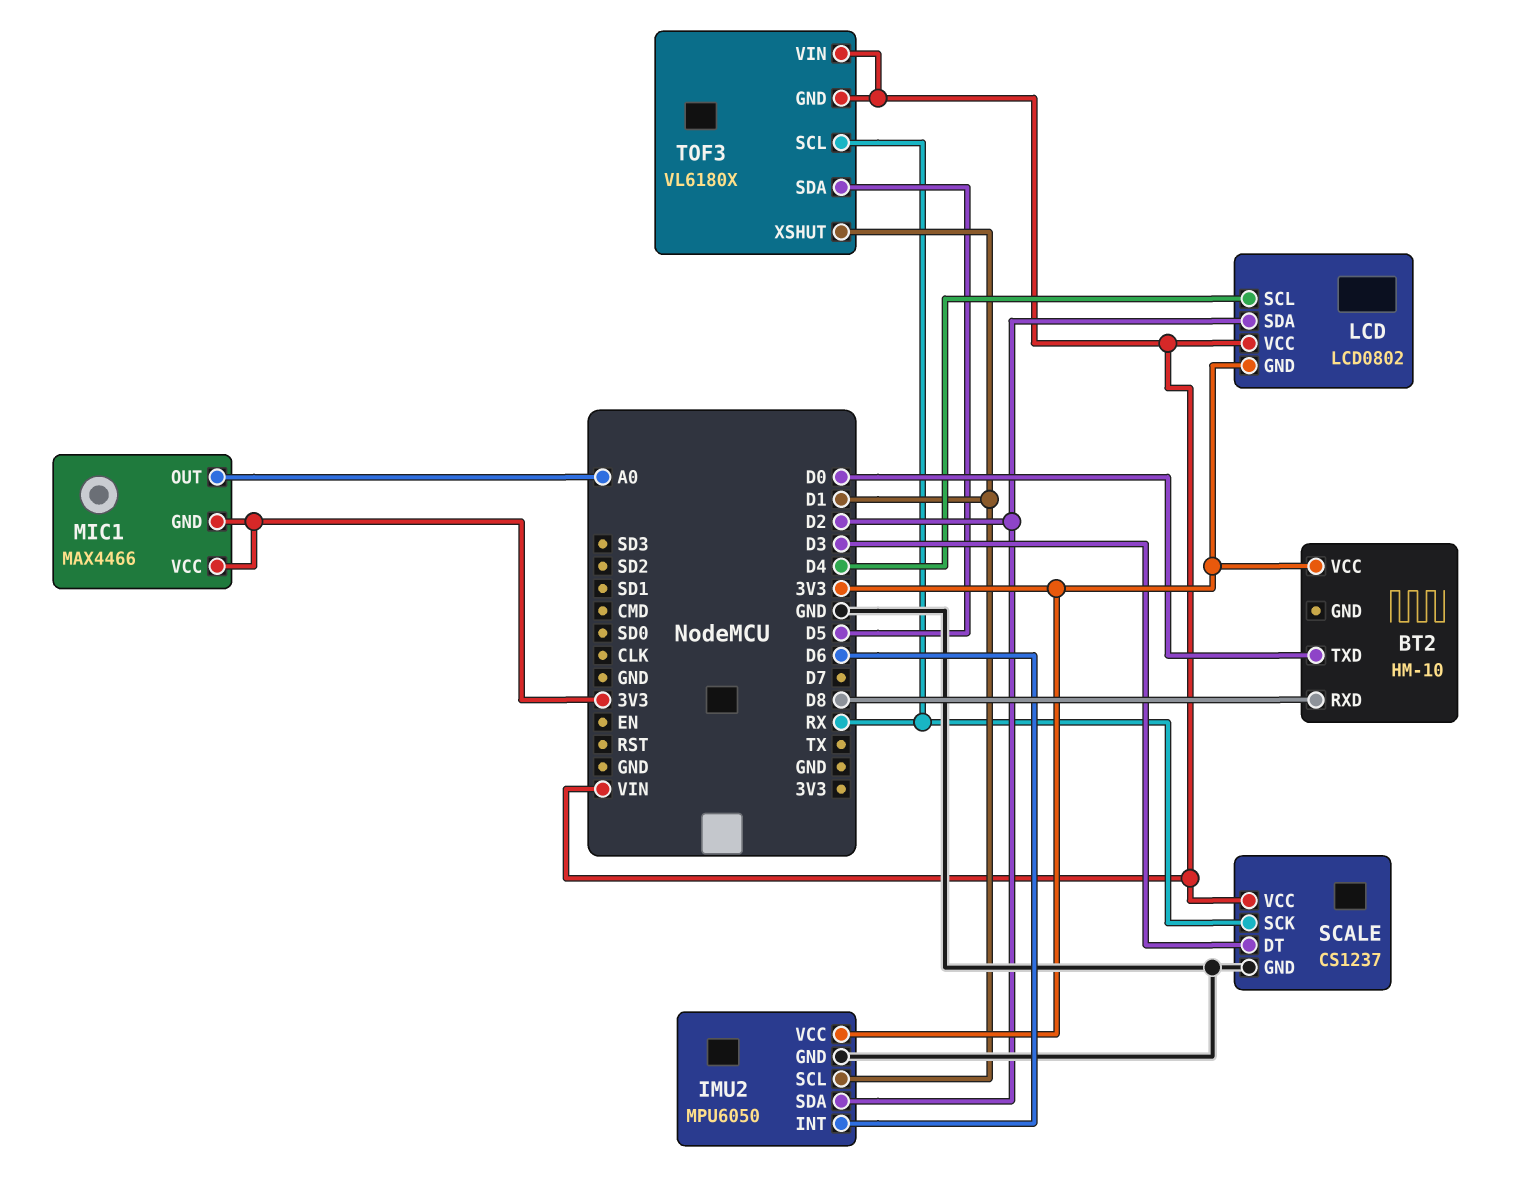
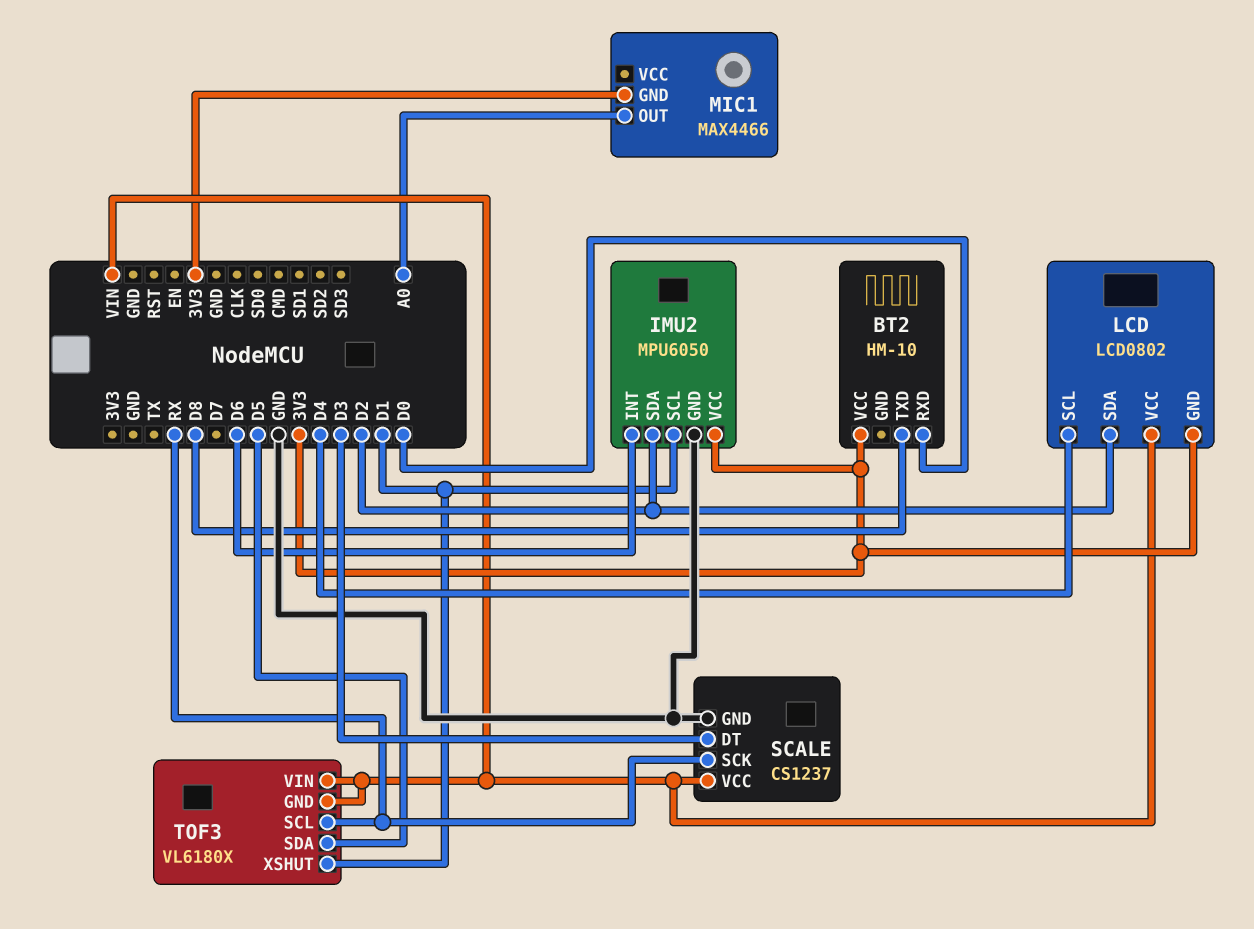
BT2 pin RXD: D8 -> D0
BT2 pin TXD: D0 -> D8
MIC1 pin VCC: 3V3 -> none

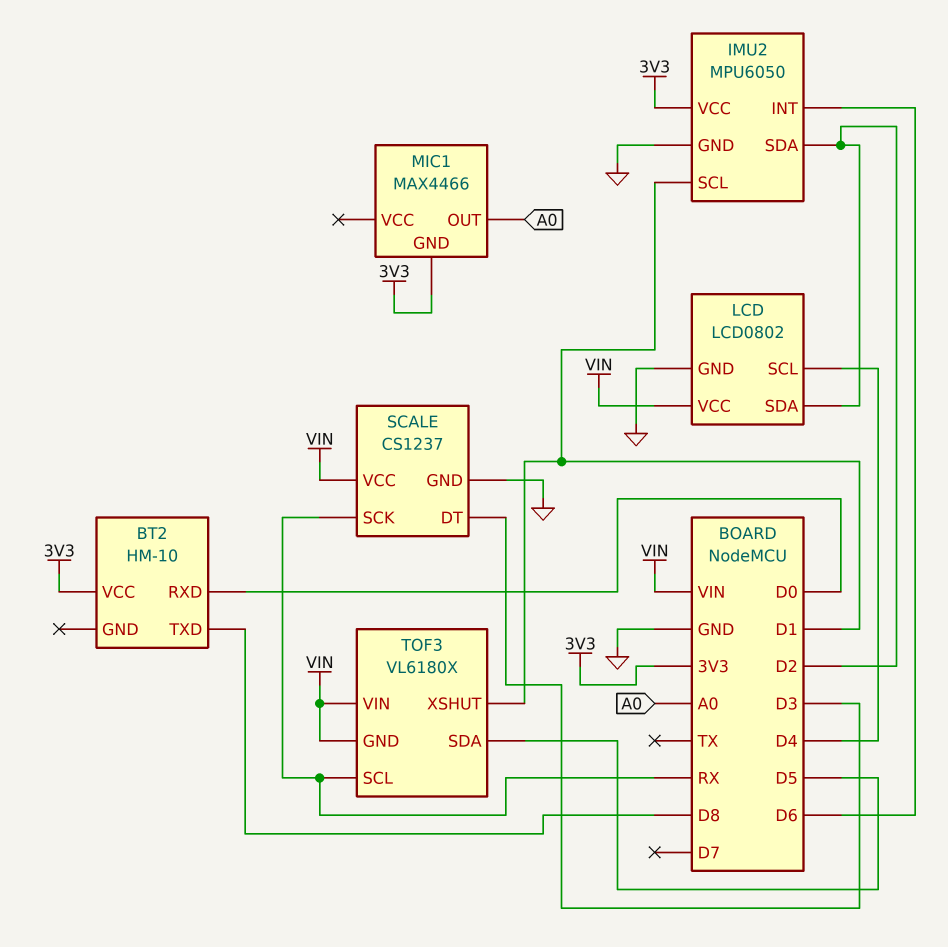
LCD pin GND: 3V3 -> GND

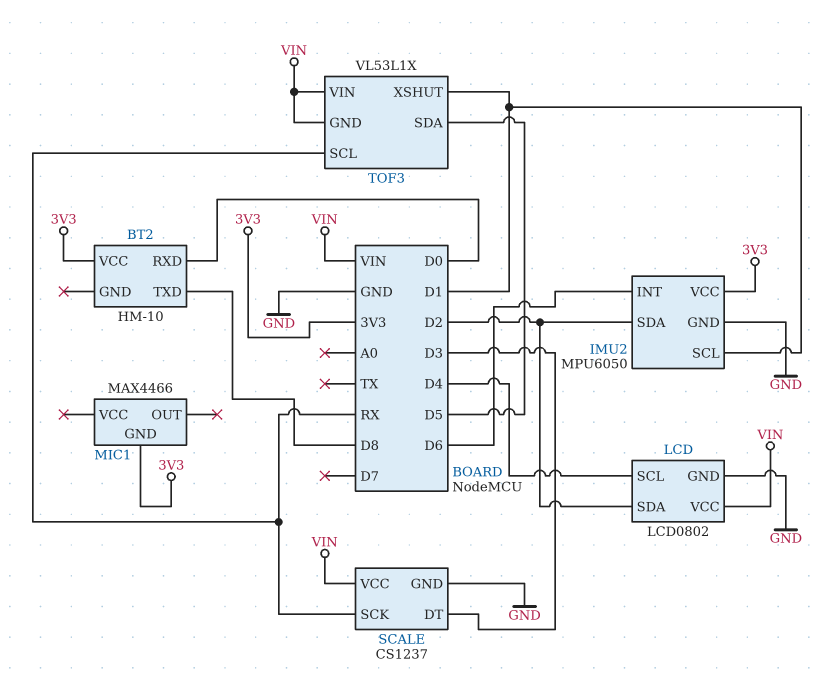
MIC1 pin OUT: A0 -> none
TOF3: VL6180X -> VL53L1X

